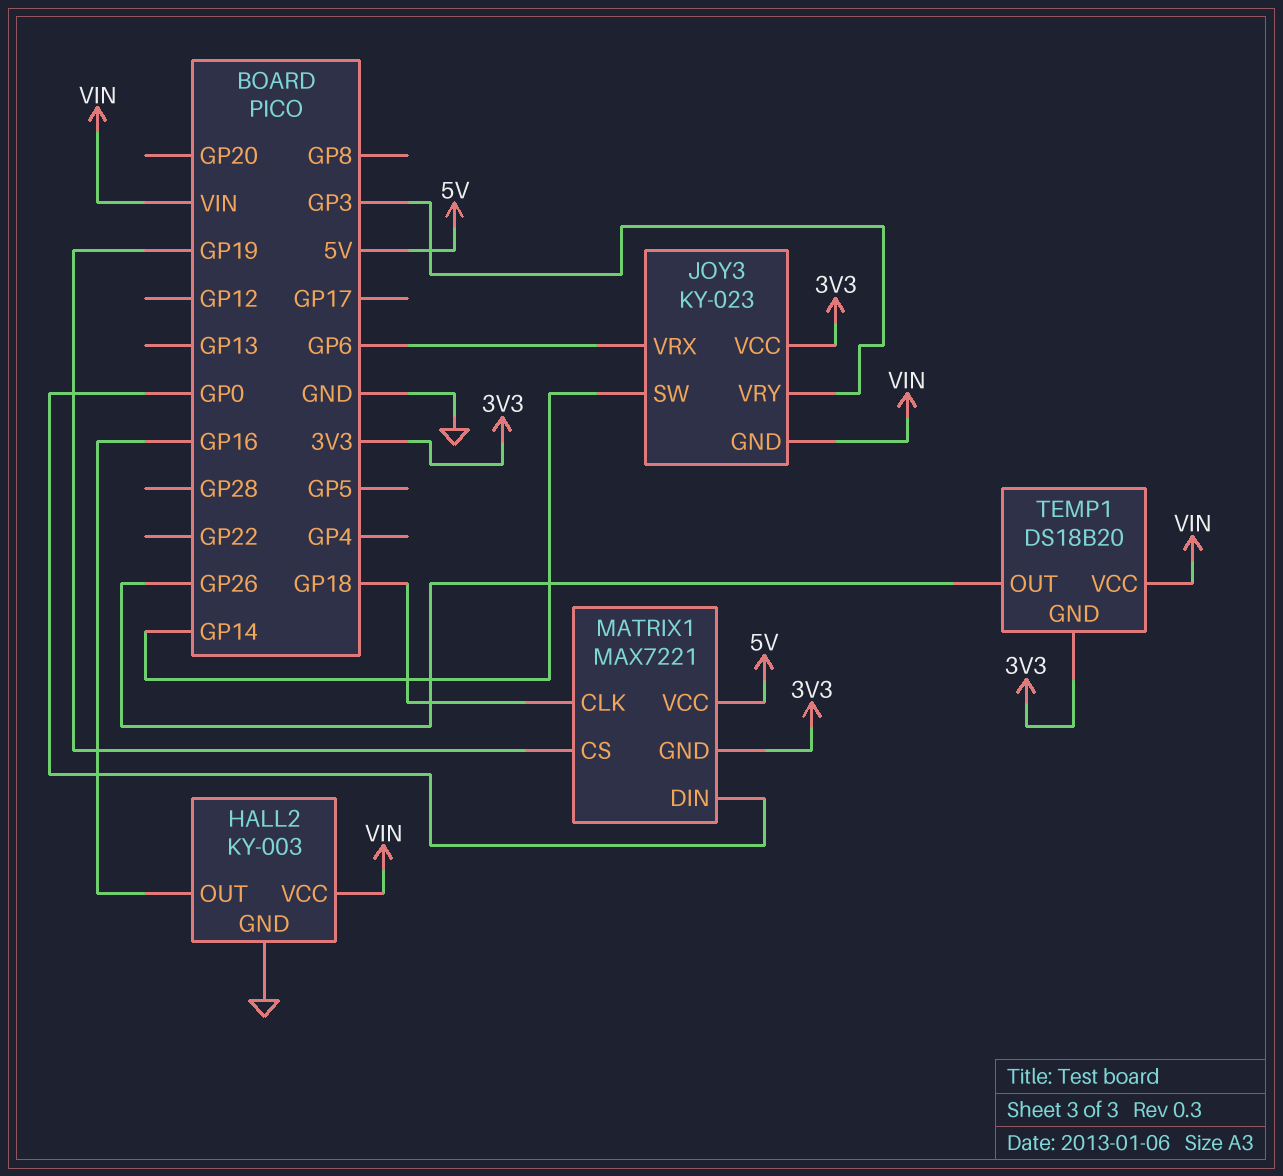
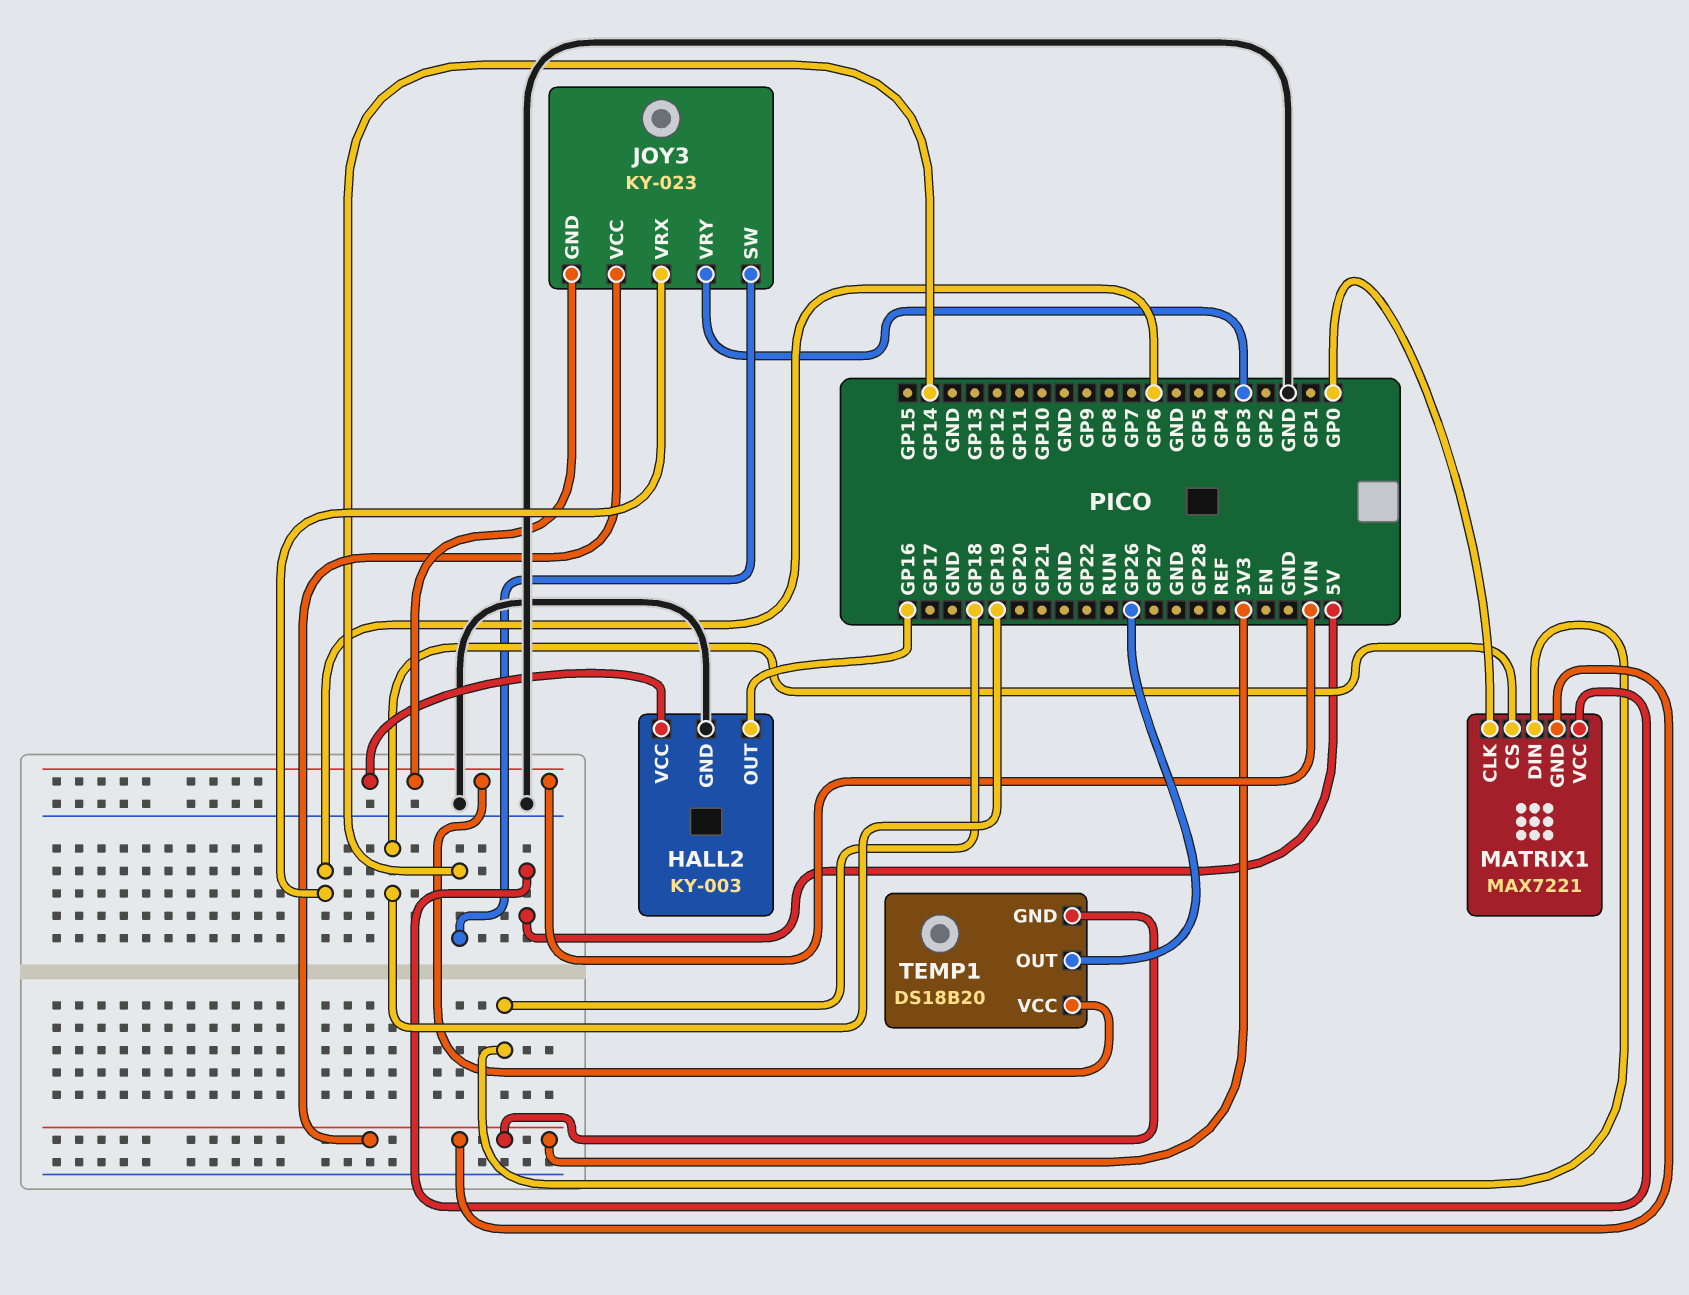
MATRIX1 pin CLK: GP18 -> GP0
MATRIX1 pin DIN: GP0 -> GP18

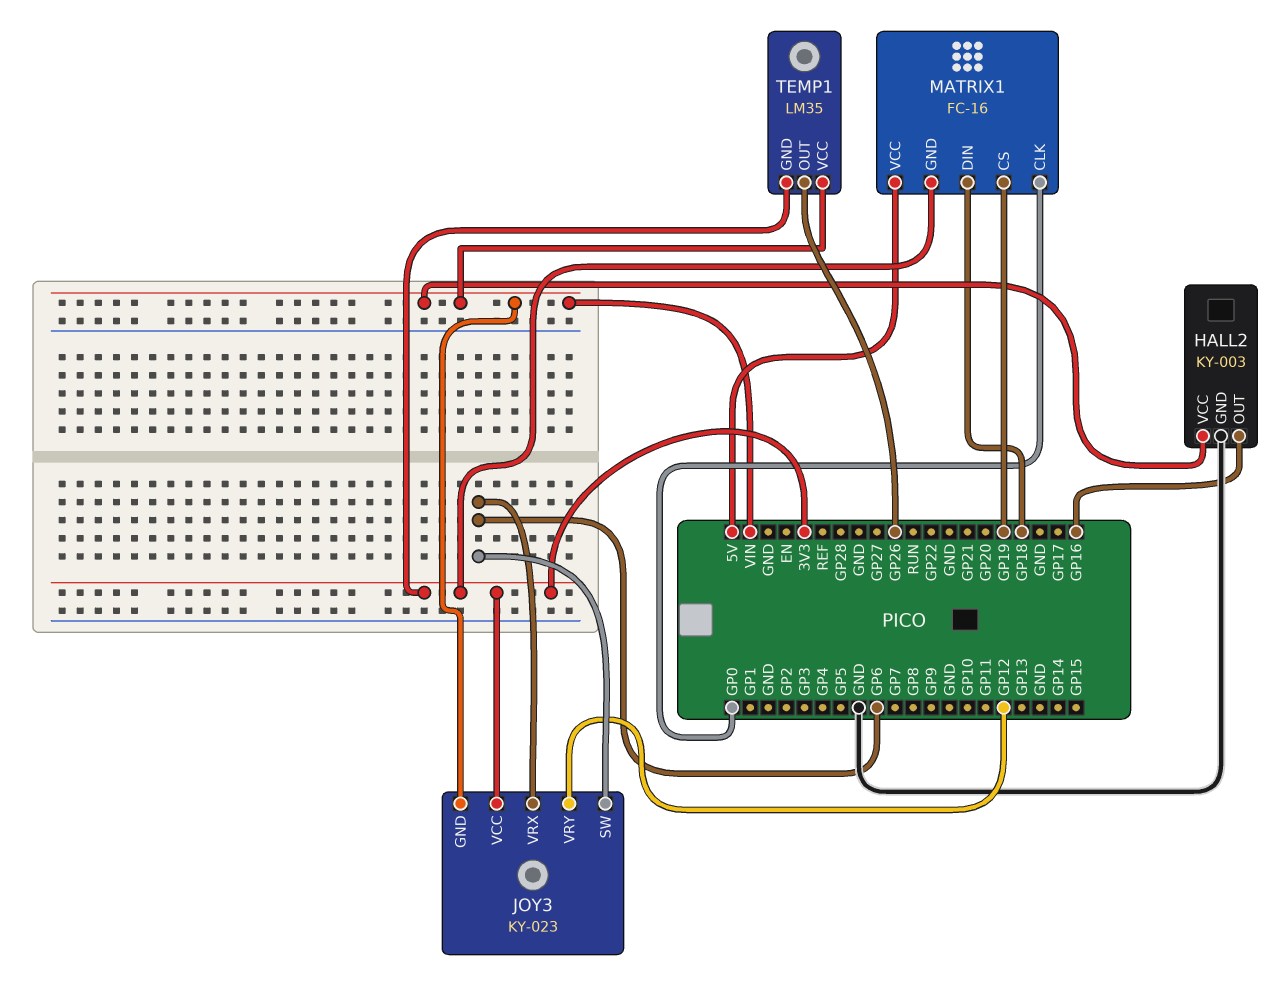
JOY3 pin SW: GP14 -> GP6
JOY3 pin VRY: GP3 -> GP12
MATRIX1: MAX7221 -> FC-16
TEMP1: DS18B20 -> LM35

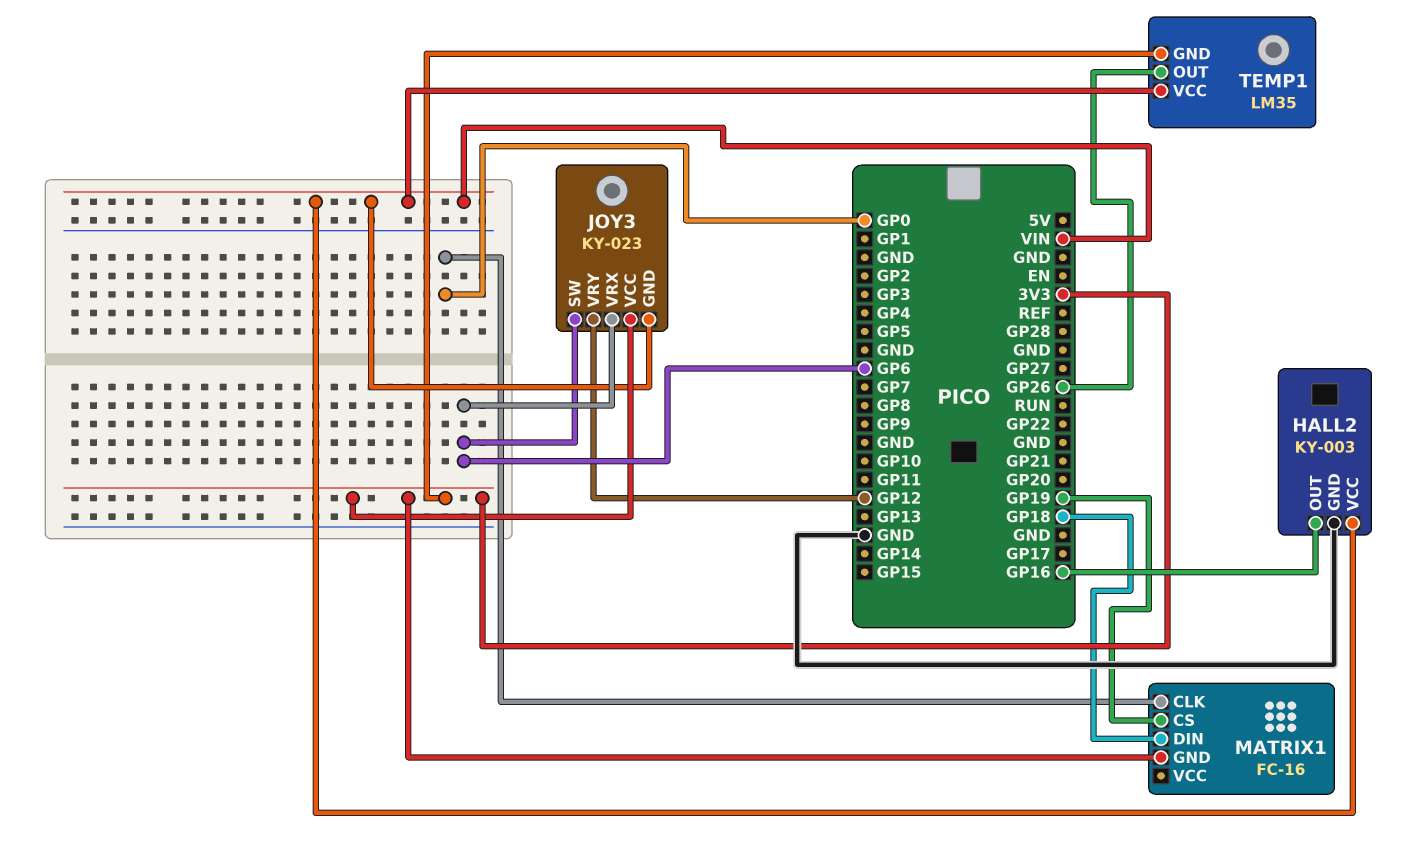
MATRIX1 pin VCC: 5V -> none

